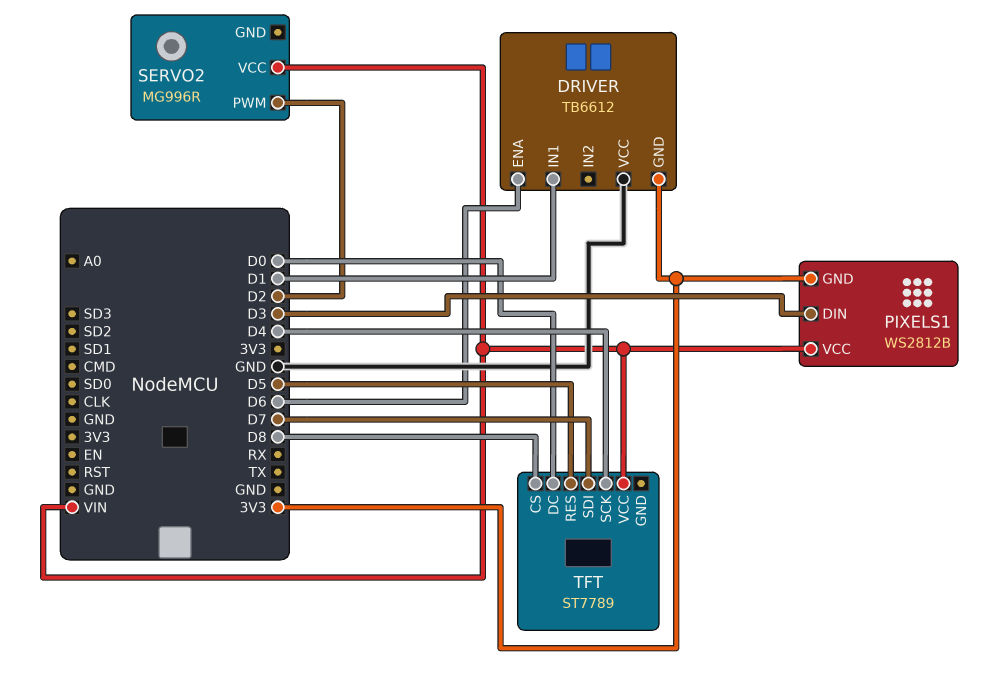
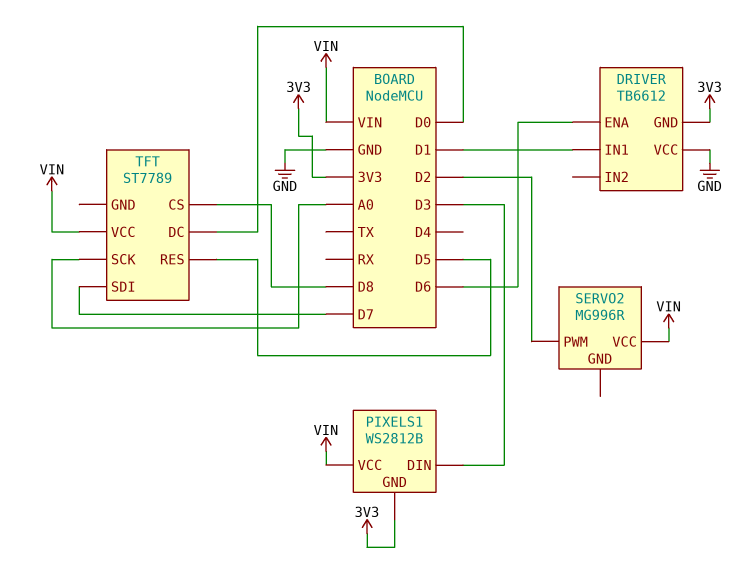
TFT pin SCK: D4 -> A0

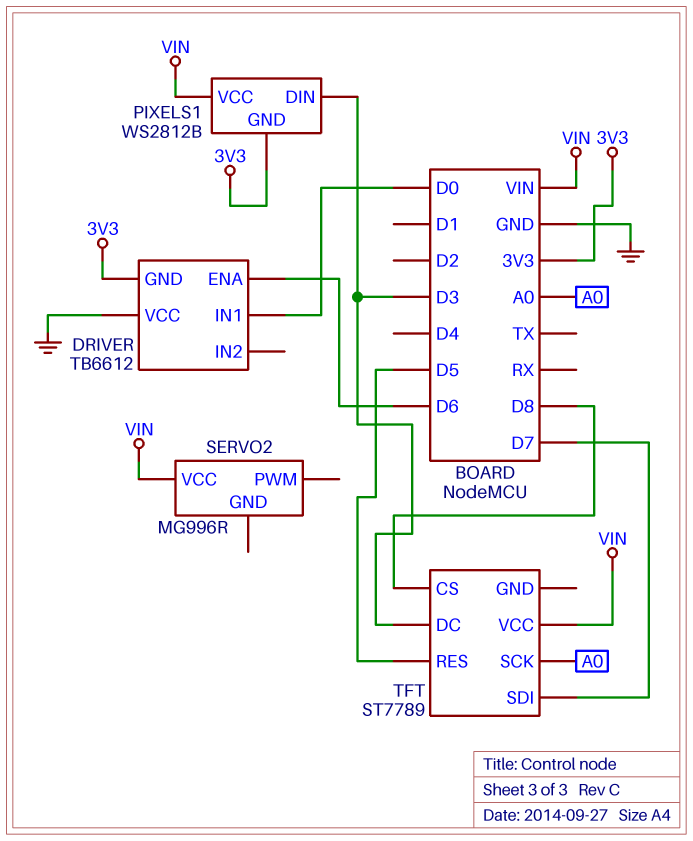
DRIVER pin IN1: D1 -> D0
SERVO2 pin PWM: D2 -> none
TFT pin DC: D0 -> D3

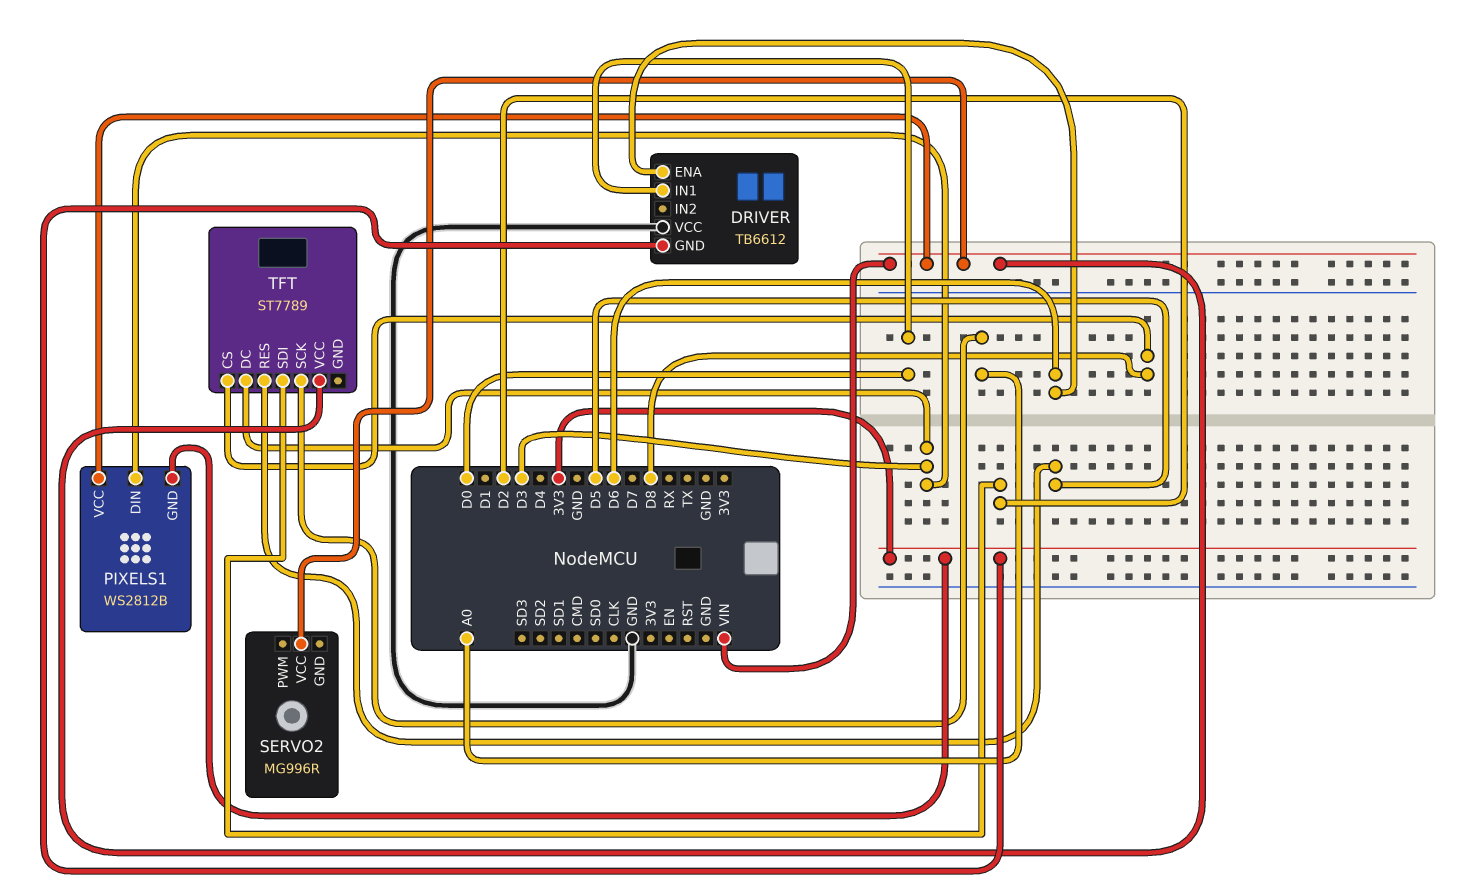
TFT pin SDI: D7 -> D2

